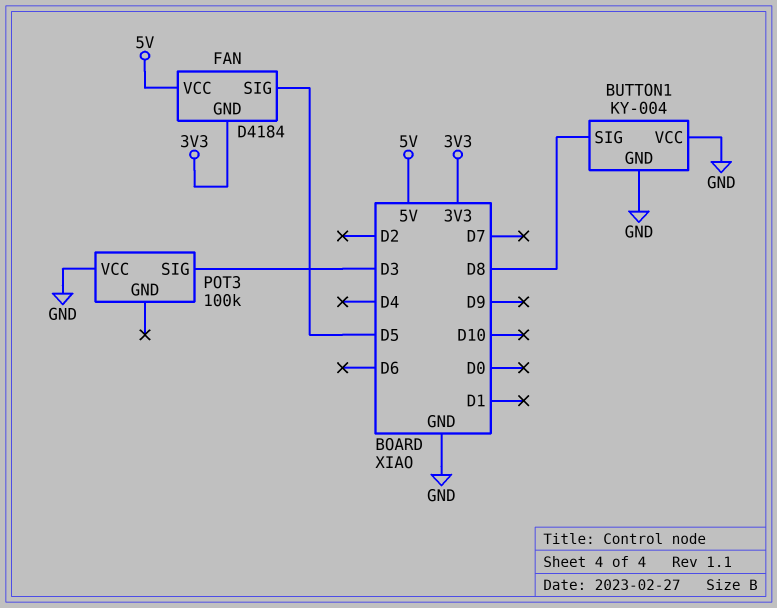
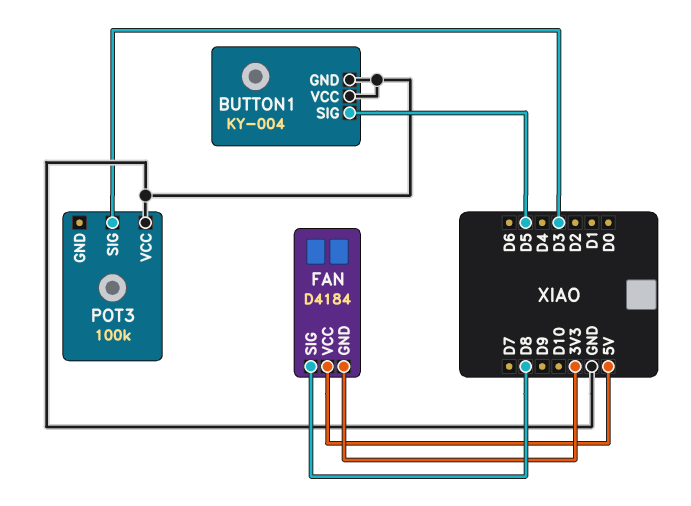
BUTTON1 pin SIG: D8 -> D5
FAN pin SIG: D5 -> D8

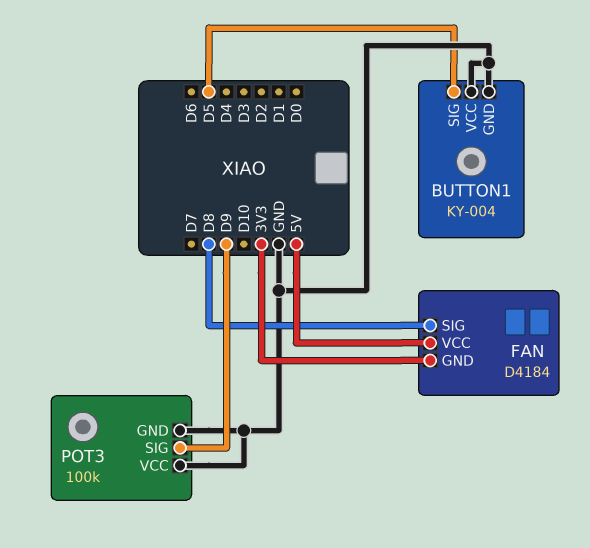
POT3 pin GND: none -> GND
POT3 pin SIG: D3 -> D9

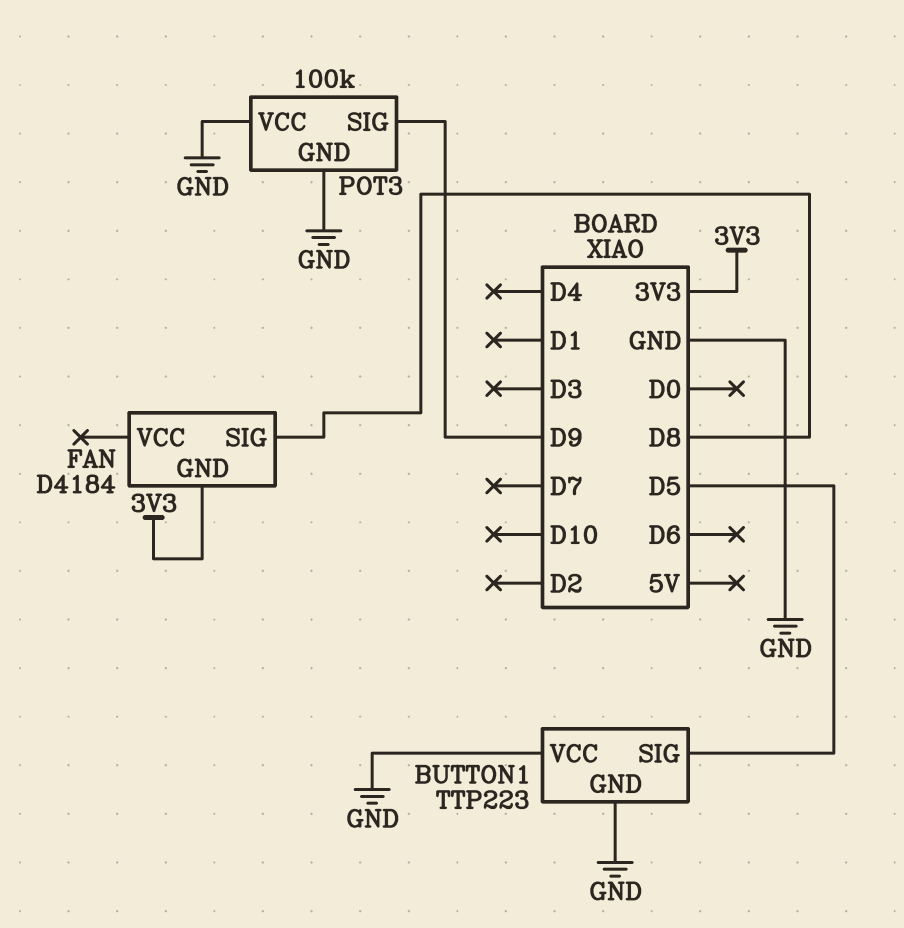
BUTTON1: KY-004 -> TTP223
FAN pin VCC: 5V -> none

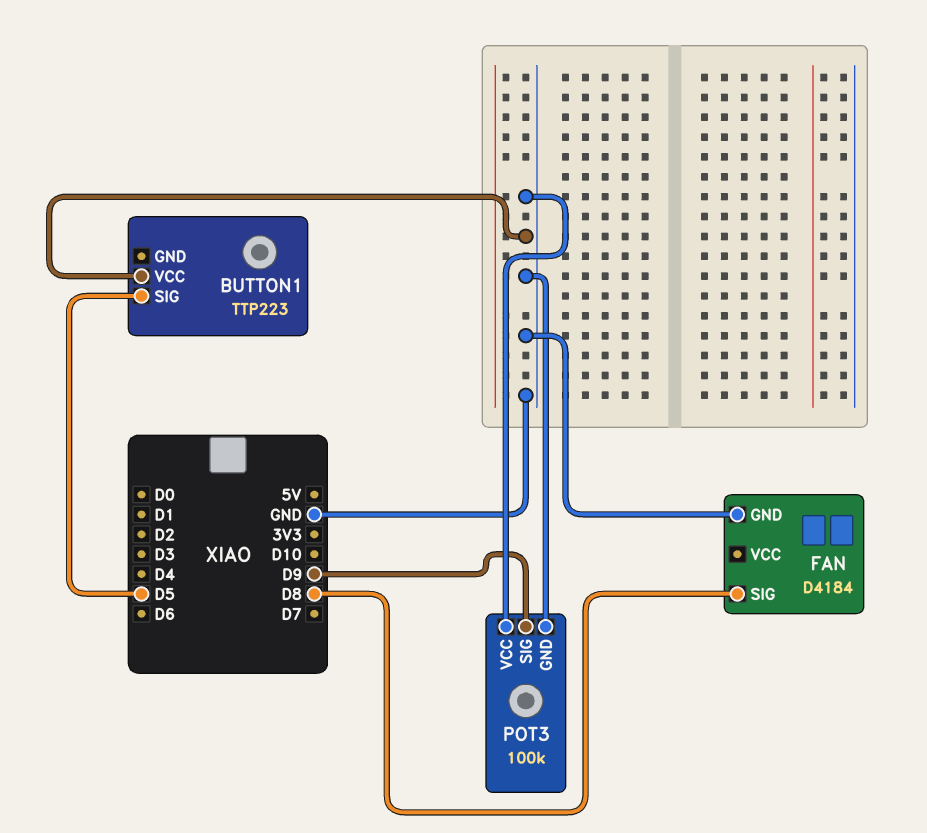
BUTTON1 pin GND: GND -> none
FAN pin GND: 3V3 -> GND

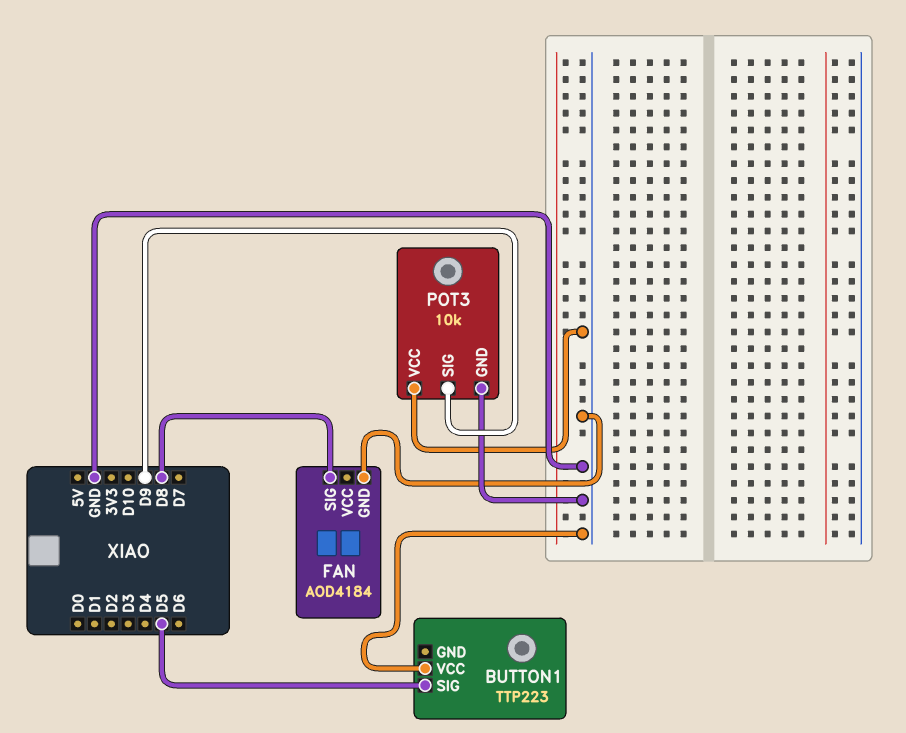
FAN: D4184 -> AOD4184
POT3: 100k -> 10k

